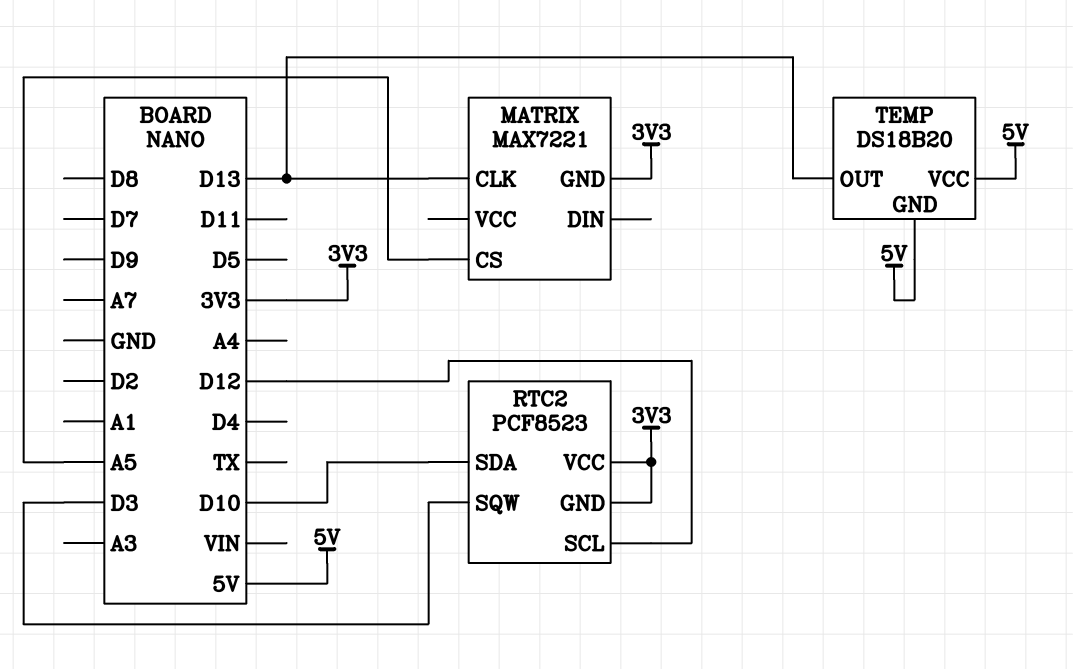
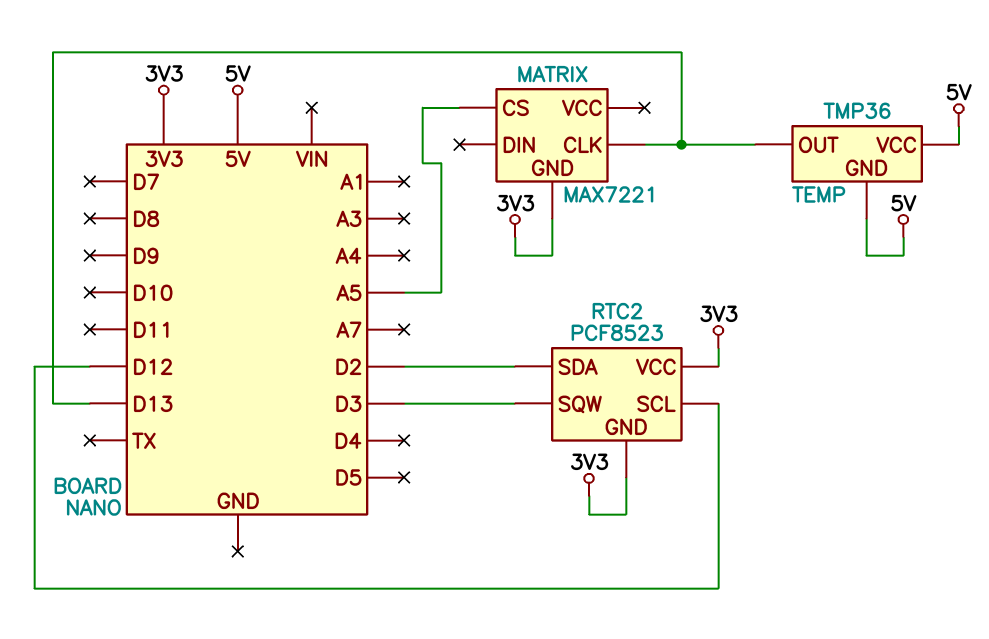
RTC2 pin SDA: D10 -> D2
TEMP: DS18B20 -> TMP36

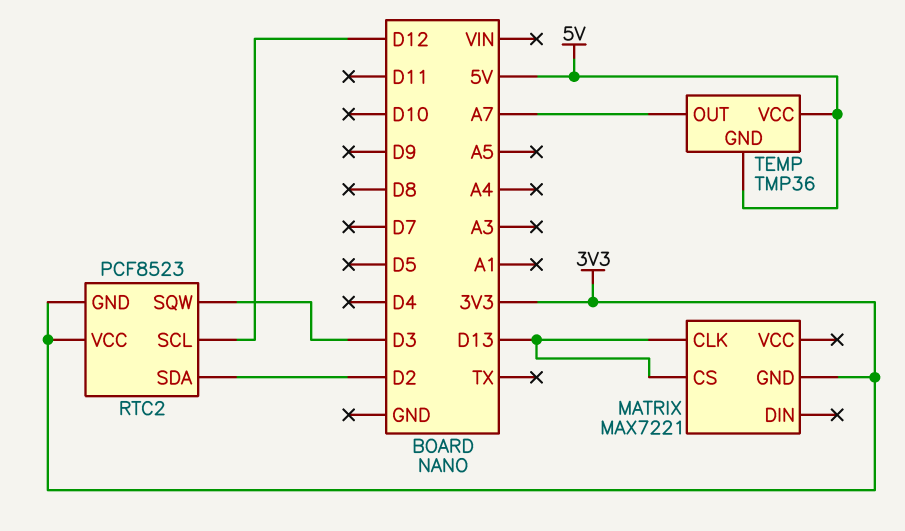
MATRIX pin CS: A5 -> D13
TEMP pin OUT: D13 -> A7

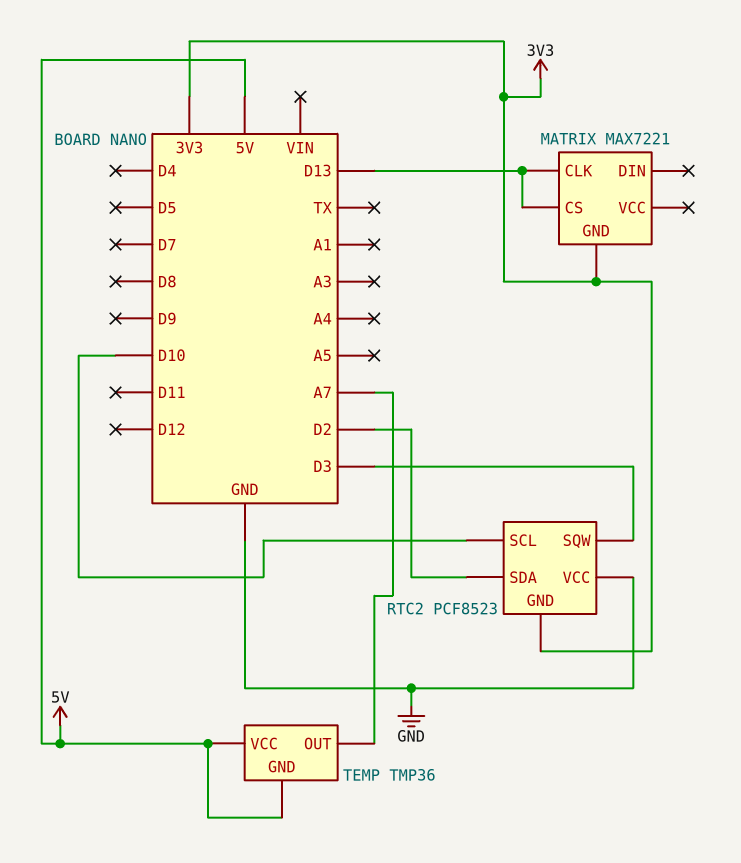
RTC2 pin SCL: D12 -> D10
RTC2 pin VCC: 3V3 -> GND

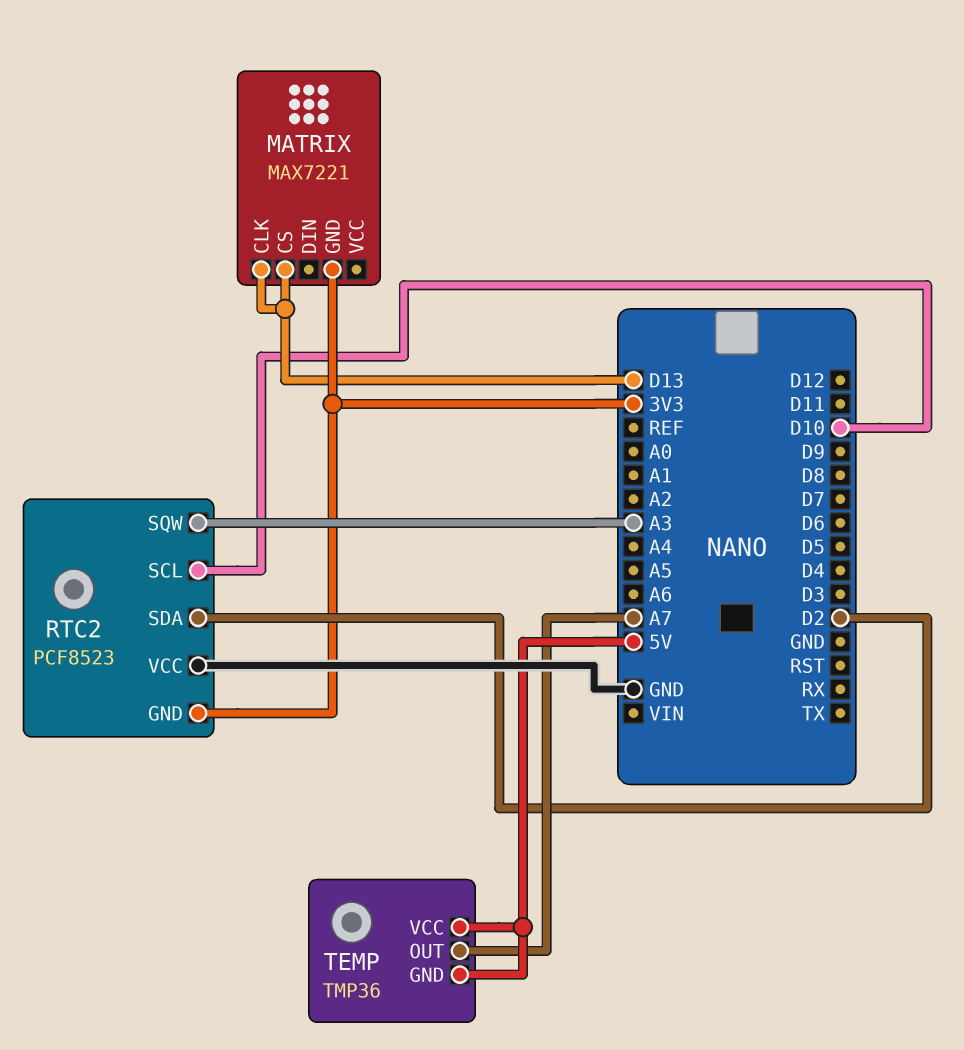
RTC2 pin SQW: D3 -> A3

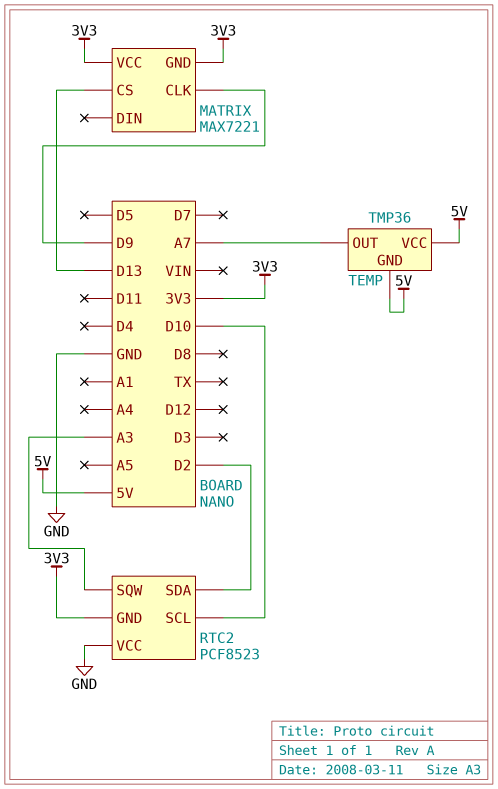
MATRIX pin CLK: D13 -> D9
MATRIX pin VCC: none -> 3V3

